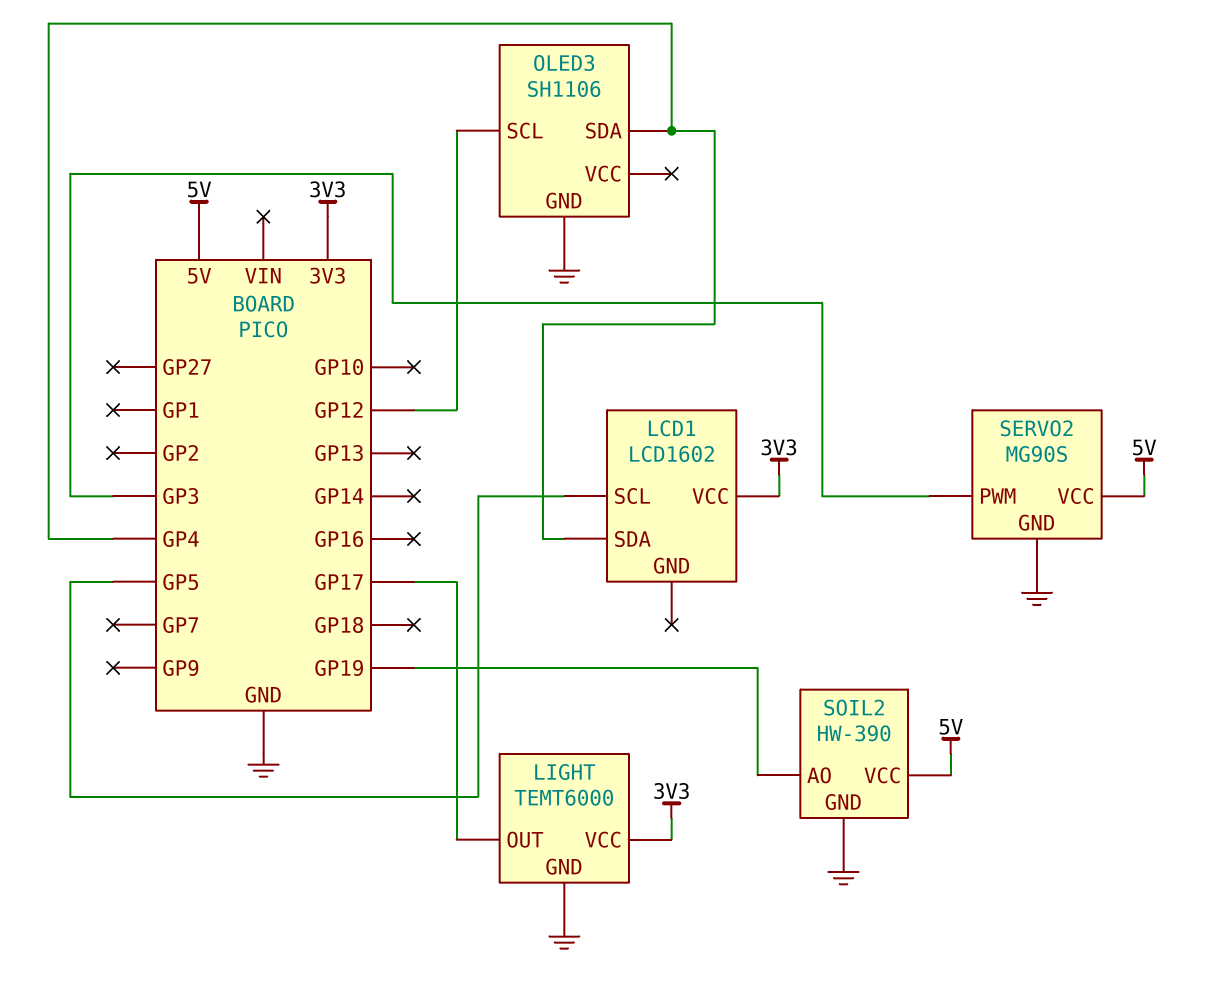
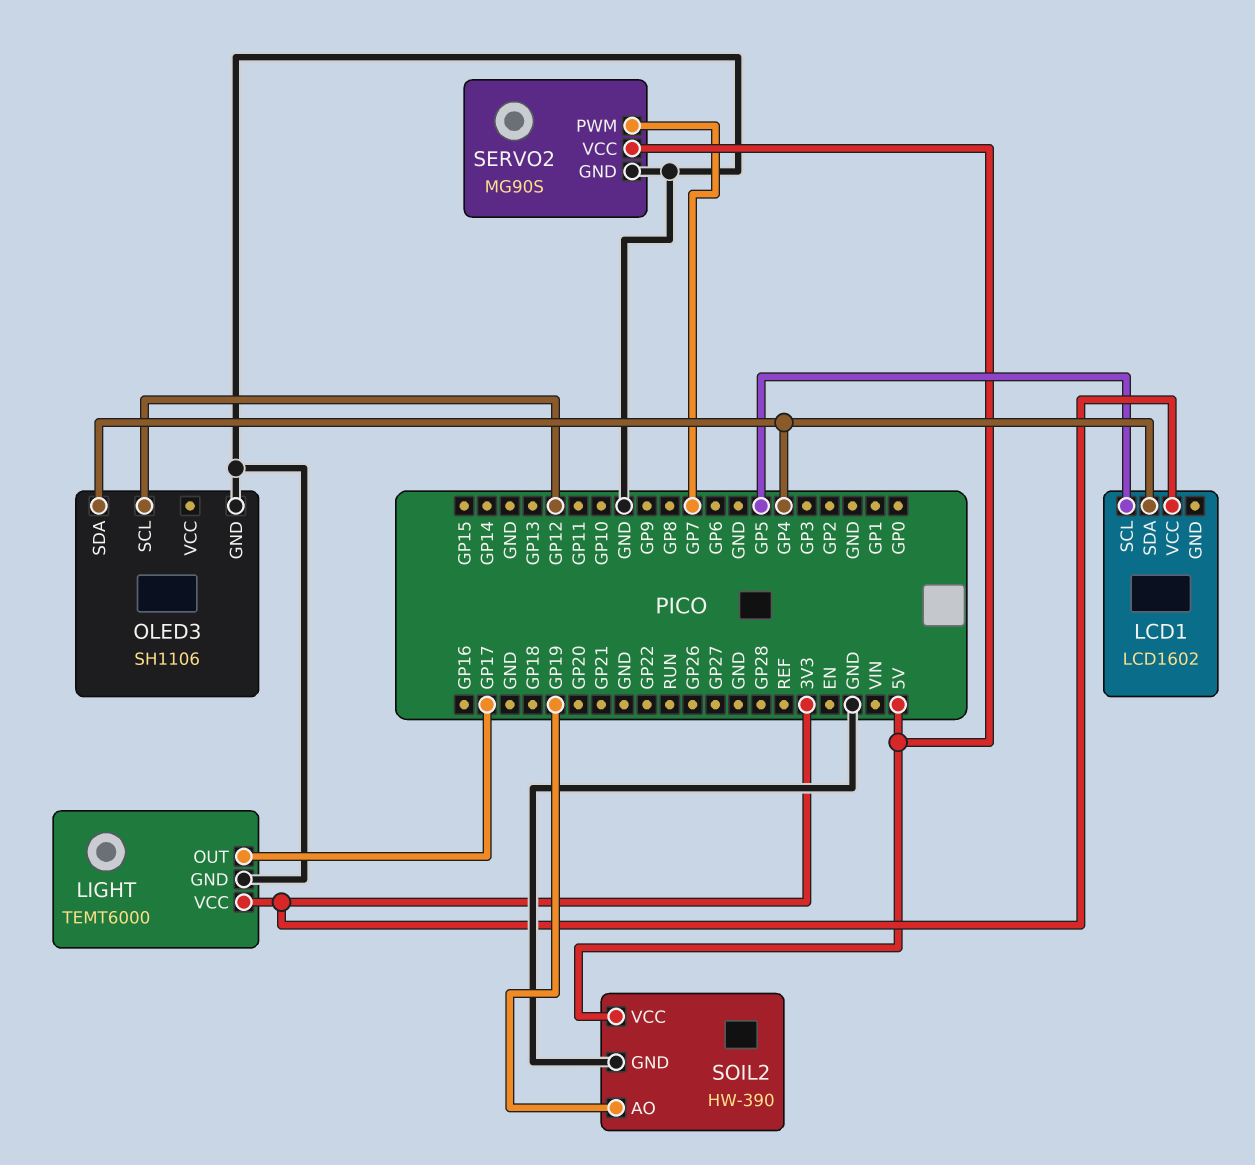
SERVO2 pin PWM: GP3 -> GP7

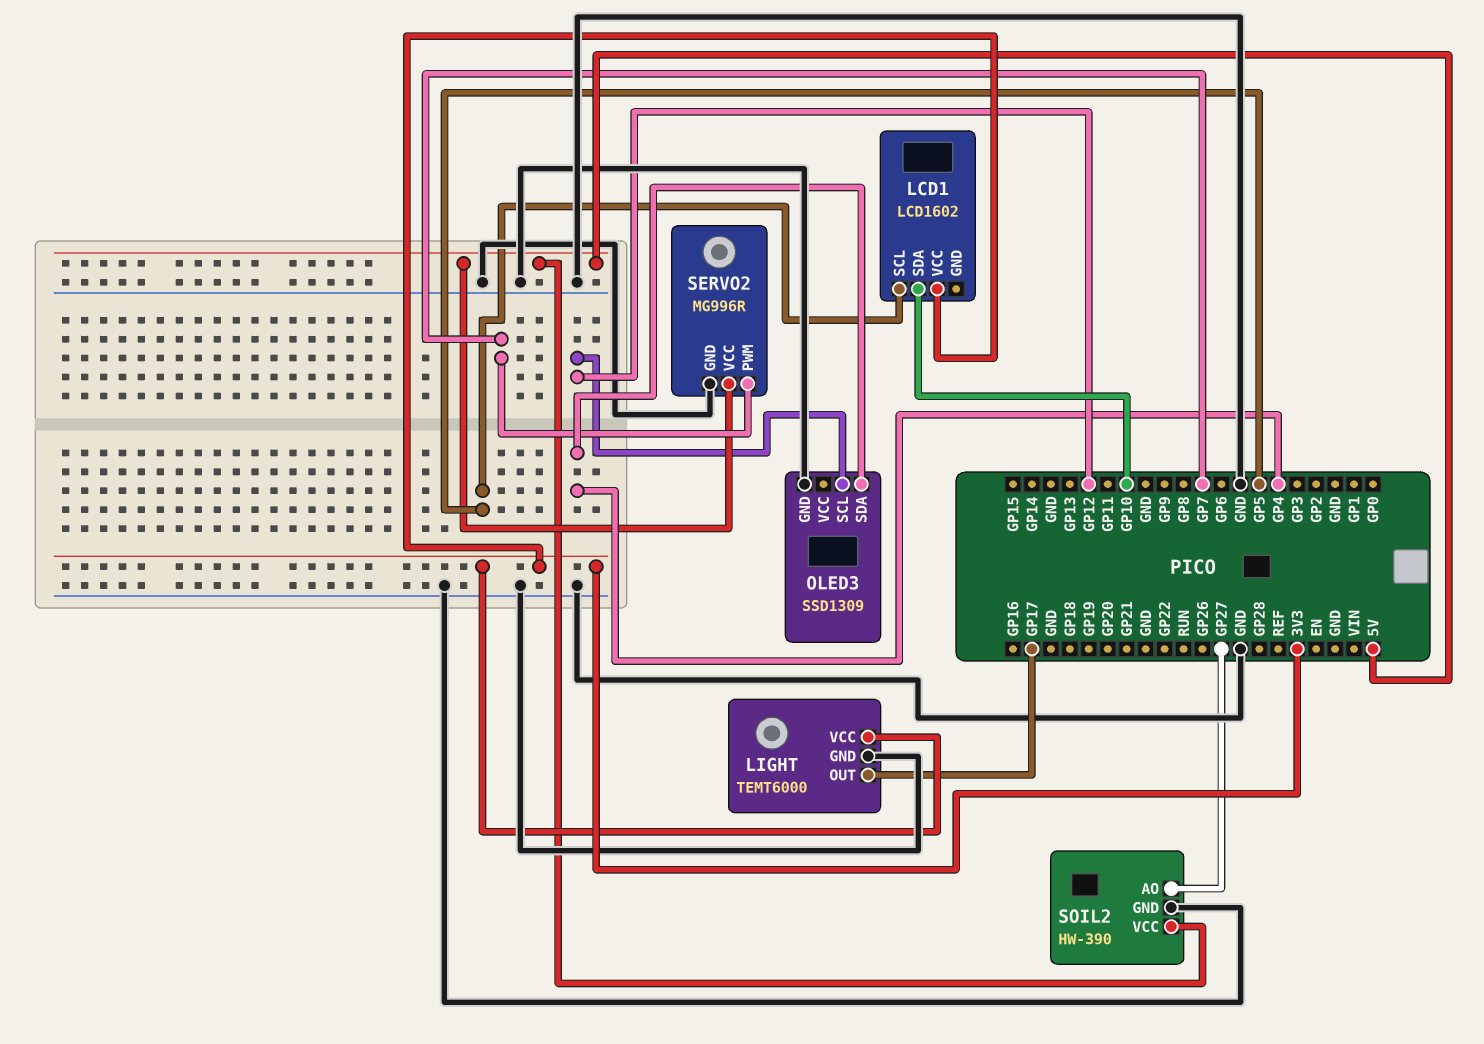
LCD1 pin SDA: GP4 -> GP10
OLED3: SH1106 -> SSD1309
SERVO2: MG90S -> MG996R
SOIL2 pin AO: GP19 -> GP27

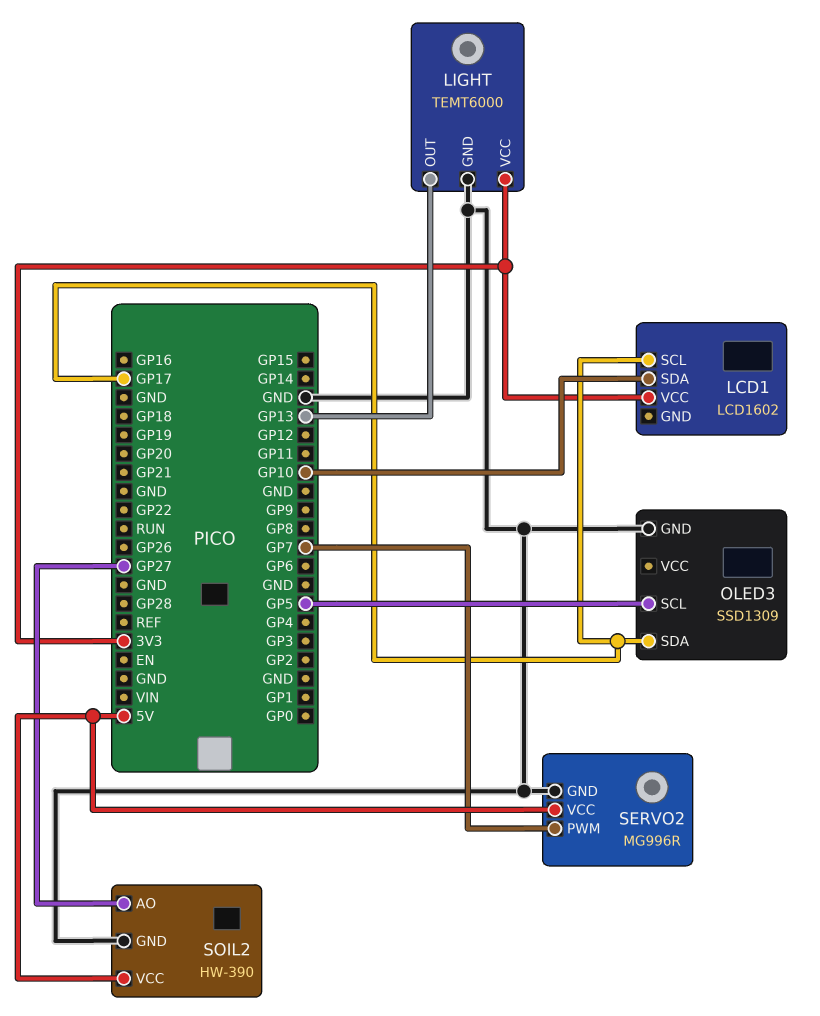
LCD1 pin SCL: GP5 -> GP17
LIGHT pin OUT: GP17 -> GP13
OLED3 pin SCL: GP12 -> GP5
OLED3 pin SDA: GP4 -> GP17

